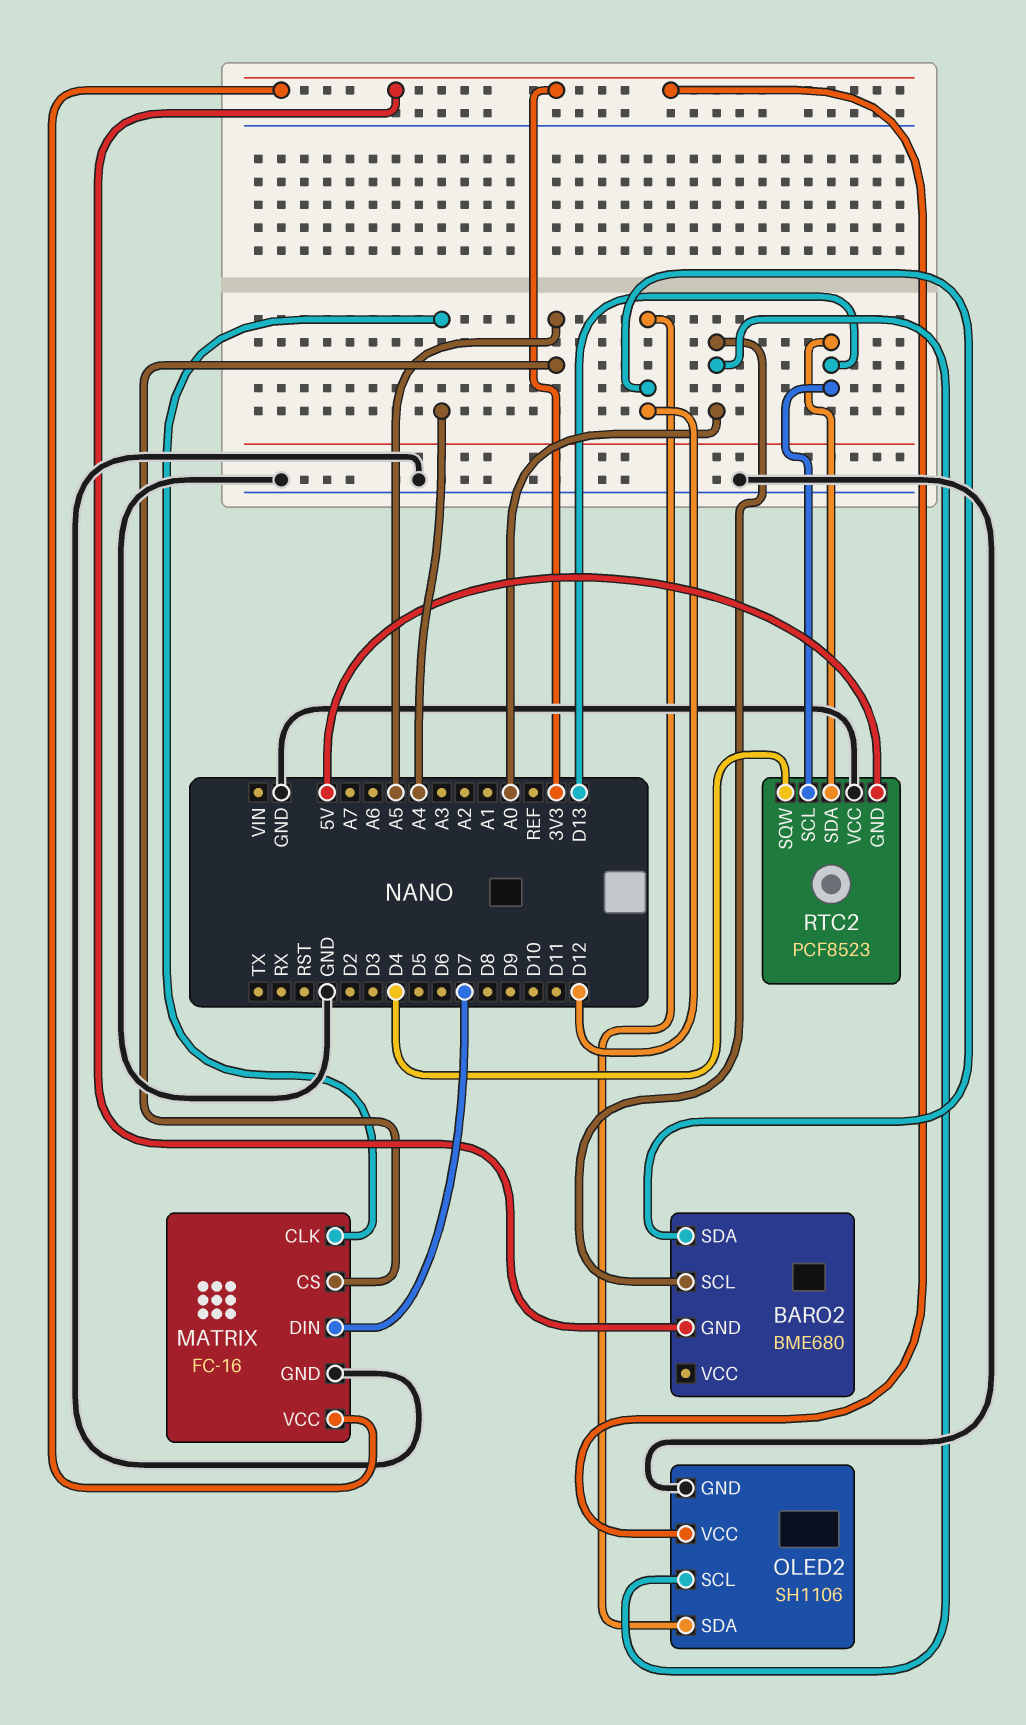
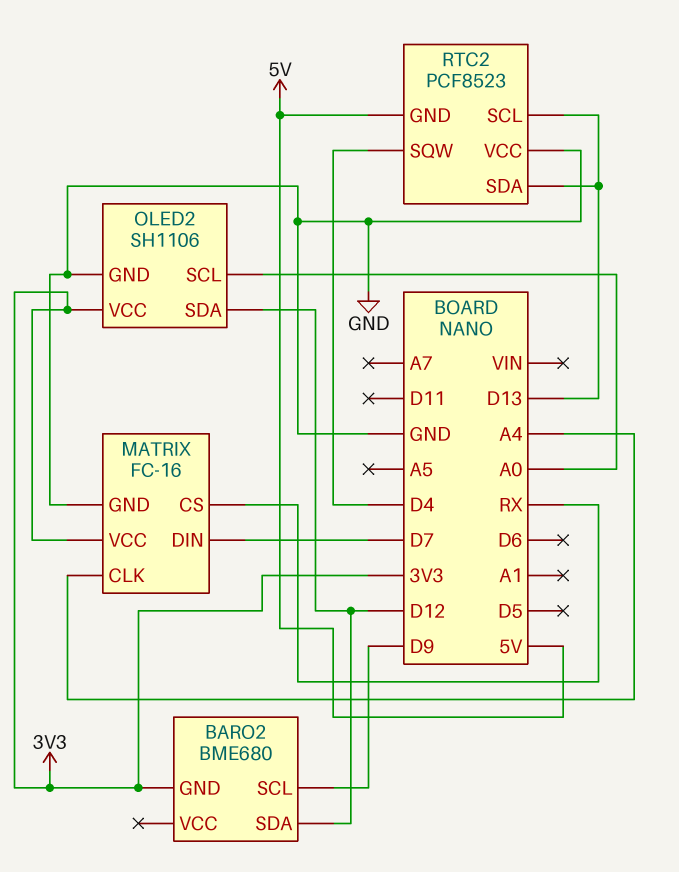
BARO2 pin SCL: A0 -> D9
MATRIX pin CS: A5 -> RX

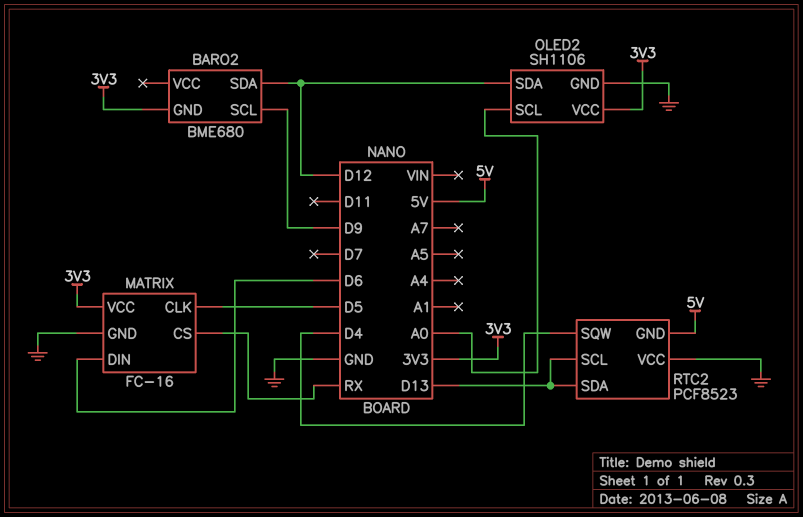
MATRIX pin CLK: A4 -> D5
MATRIX pin DIN: D7 -> D6

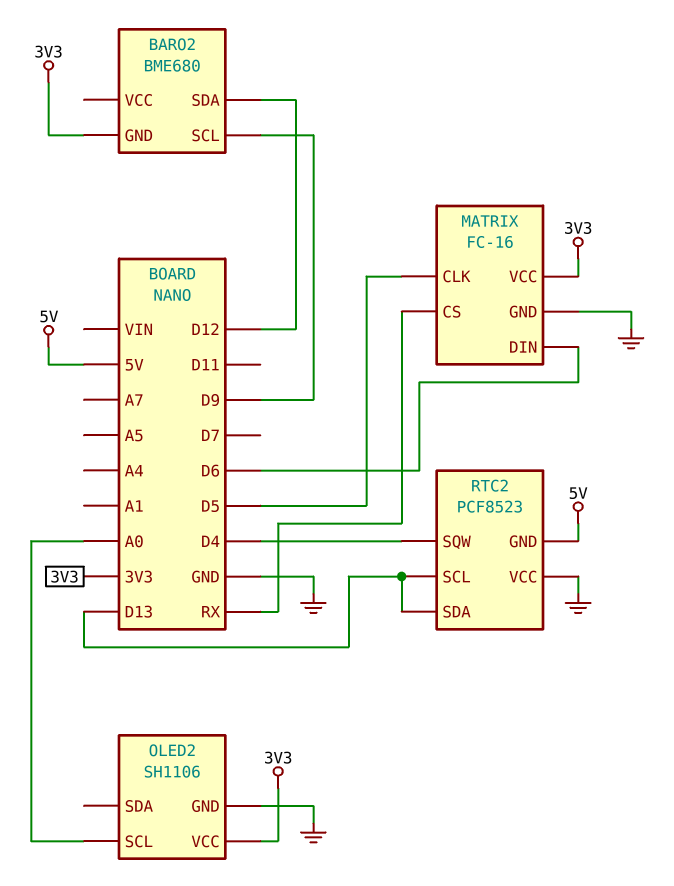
OLED2 pin SDA: D12 -> none

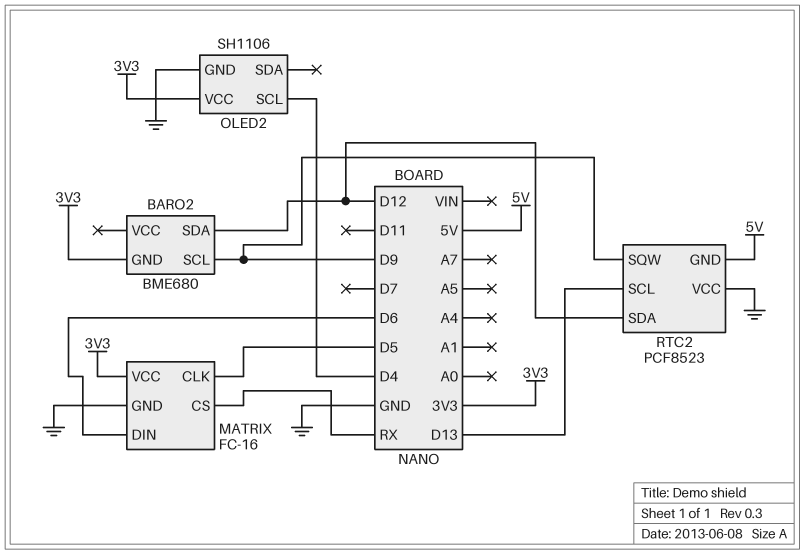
OLED2 pin SCL: A0 -> D4
RTC2 pin SDA: D13 -> D12
RTC2 pin SQW: D4 -> D9

